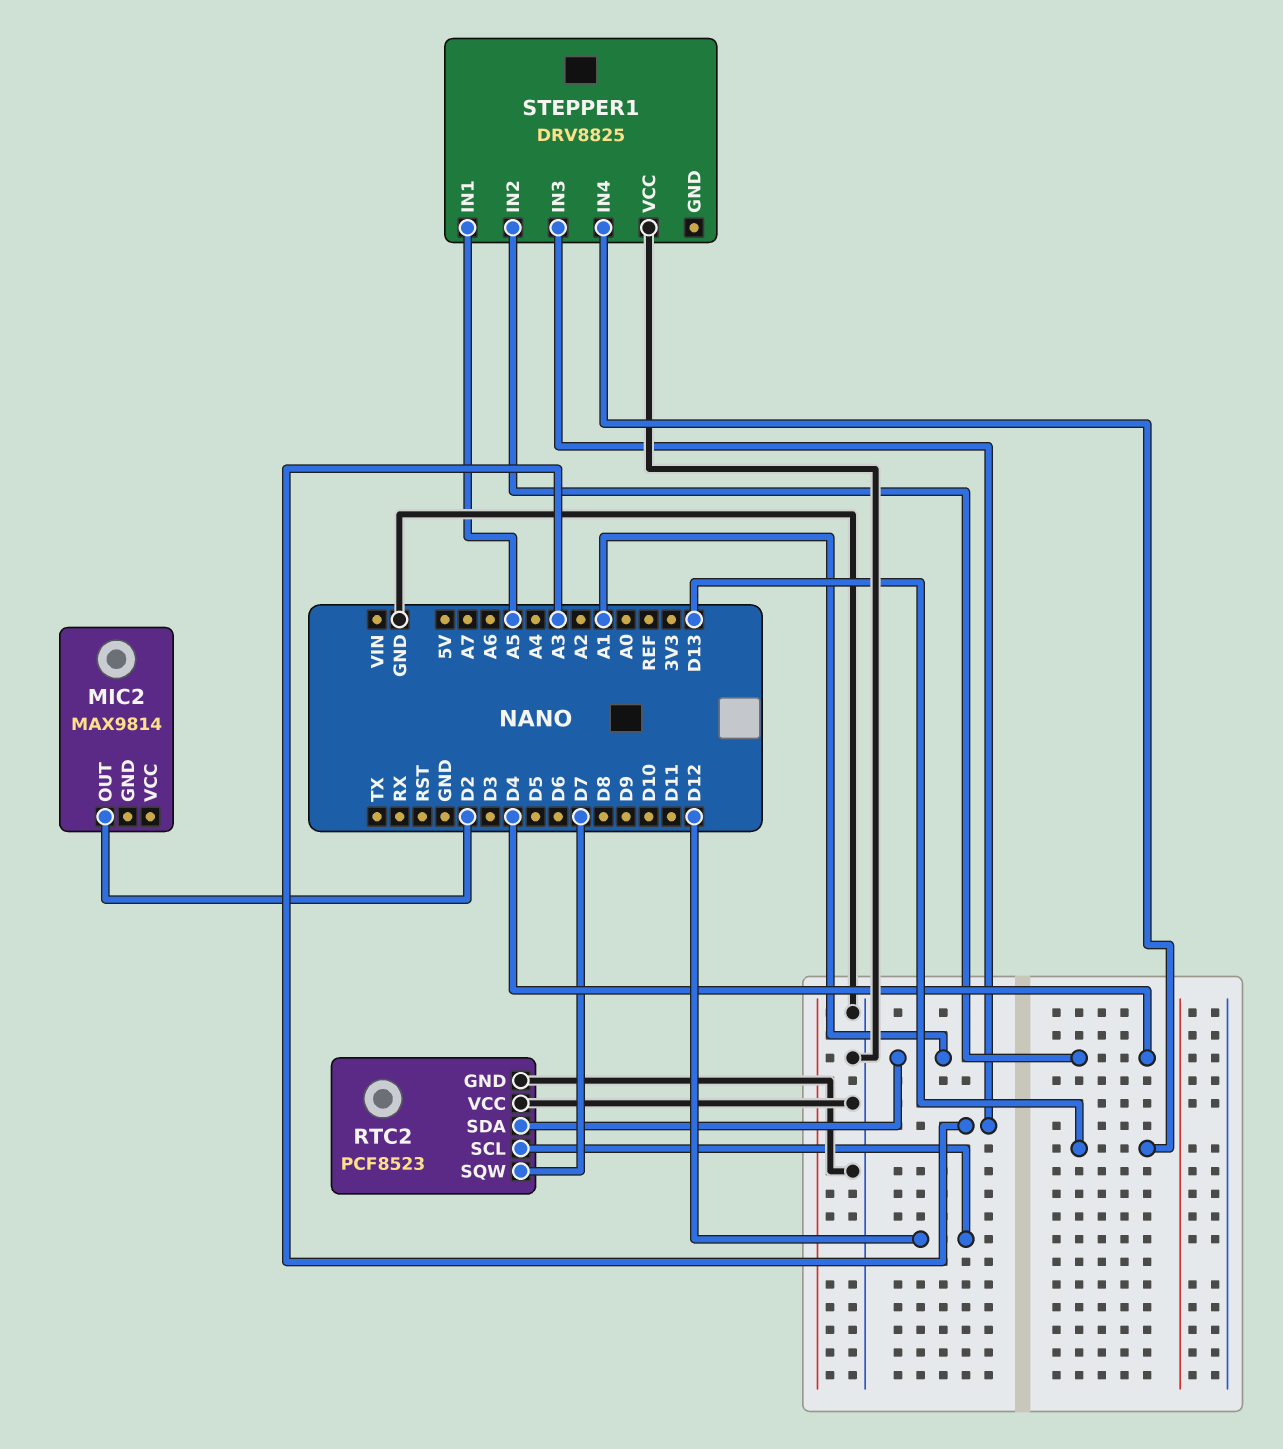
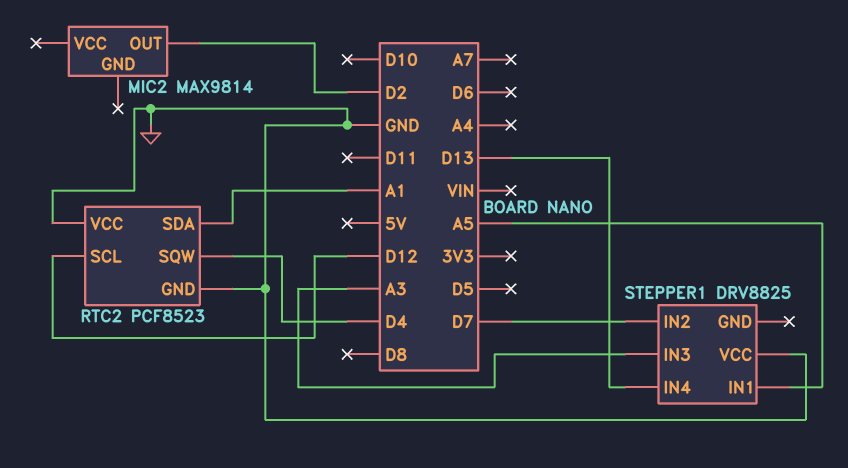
RTC2 pin SQW: D7 -> D4
STEPPER1 pin IN2: D4 -> D7

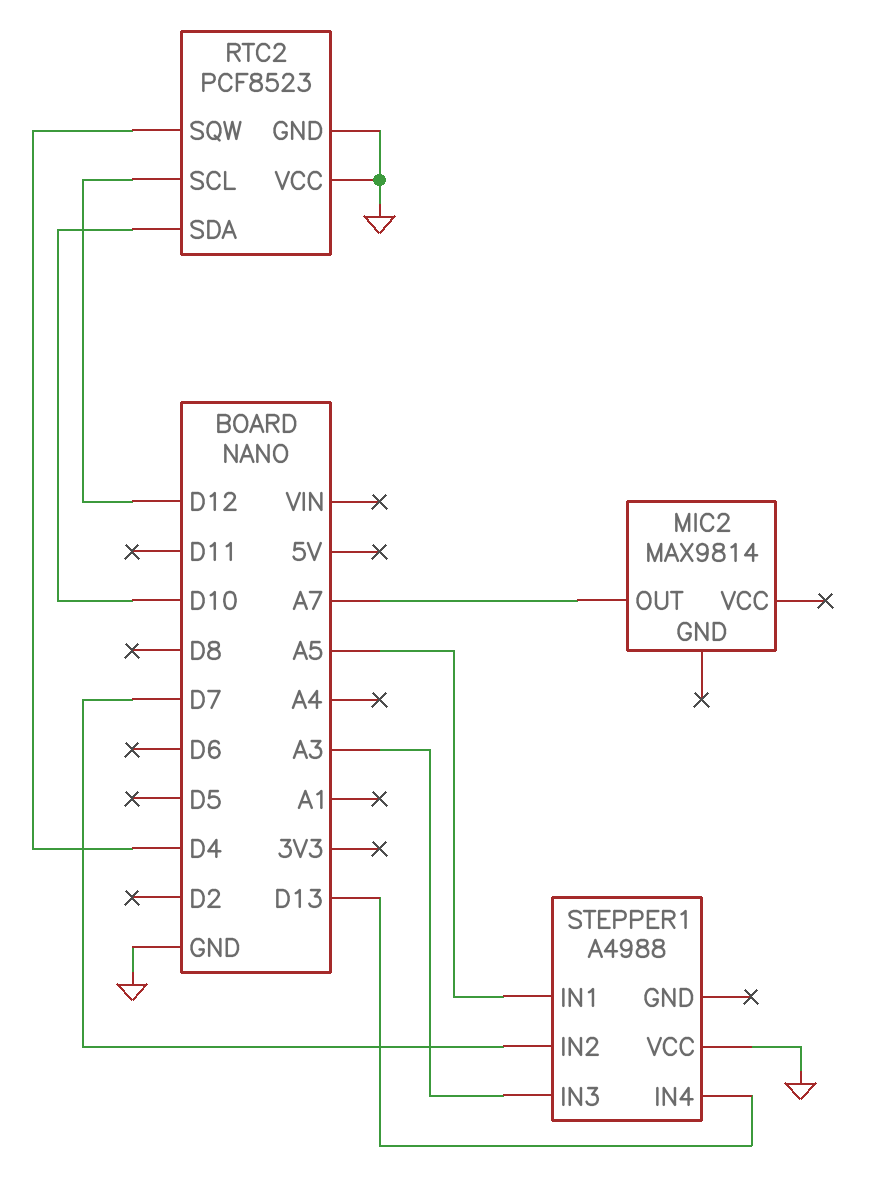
MIC2 pin OUT: D2 -> A7
RTC2 pin SDA: A1 -> D10
STEPPER1: DRV8825 -> A4988

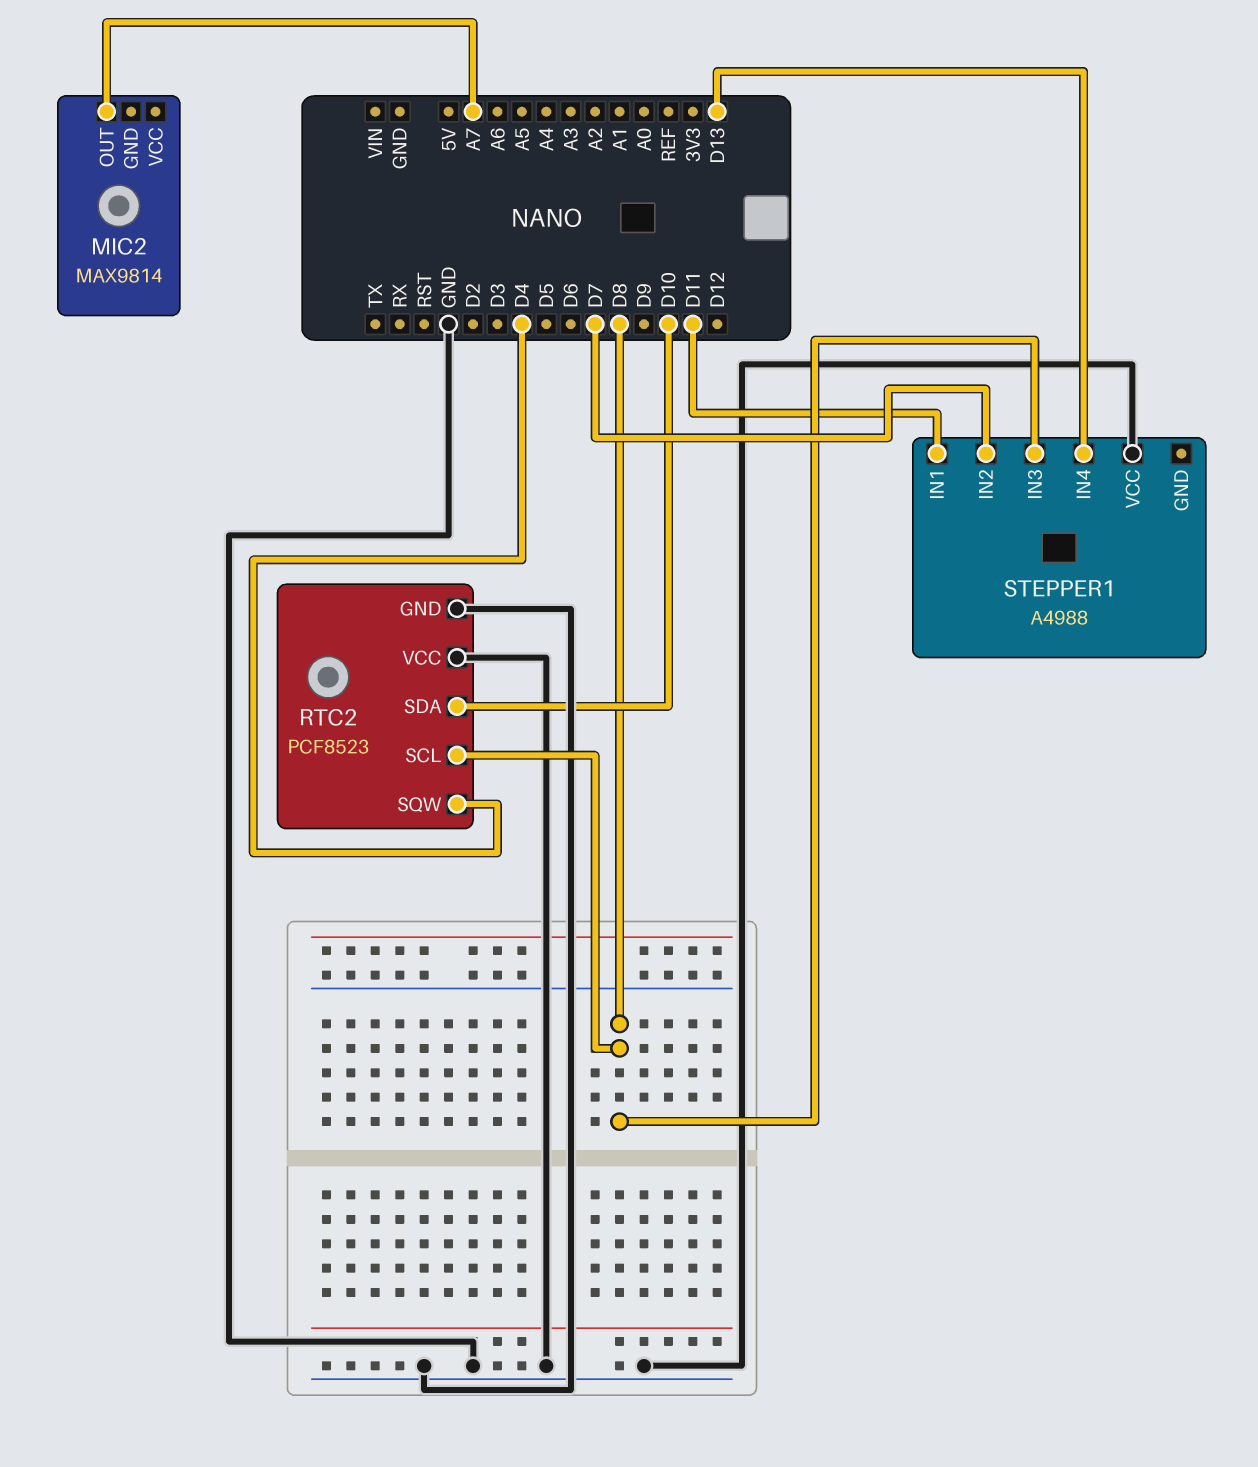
RTC2 pin SCL: D12 -> D8
STEPPER1 pin IN1: A5 -> D11
STEPPER1 pin IN3: A3 -> D8

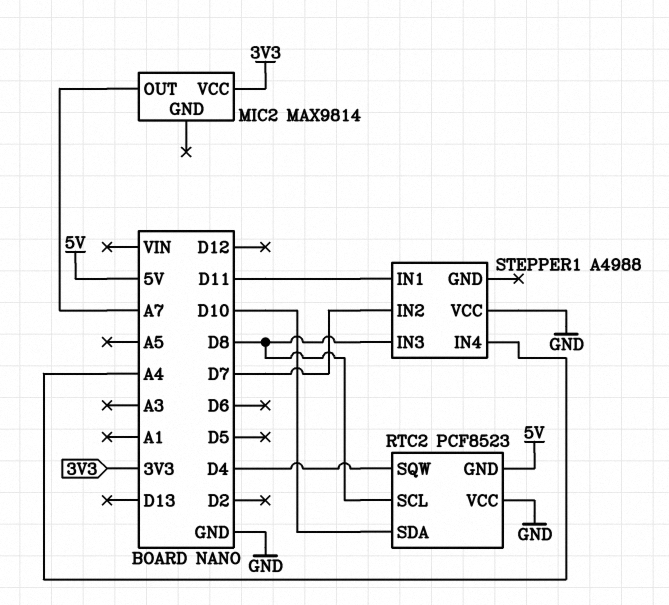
MIC2 pin VCC: none -> 3V3
RTC2 pin GND: GND -> 5V
STEPPER1 pin IN4: D13 -> A4

